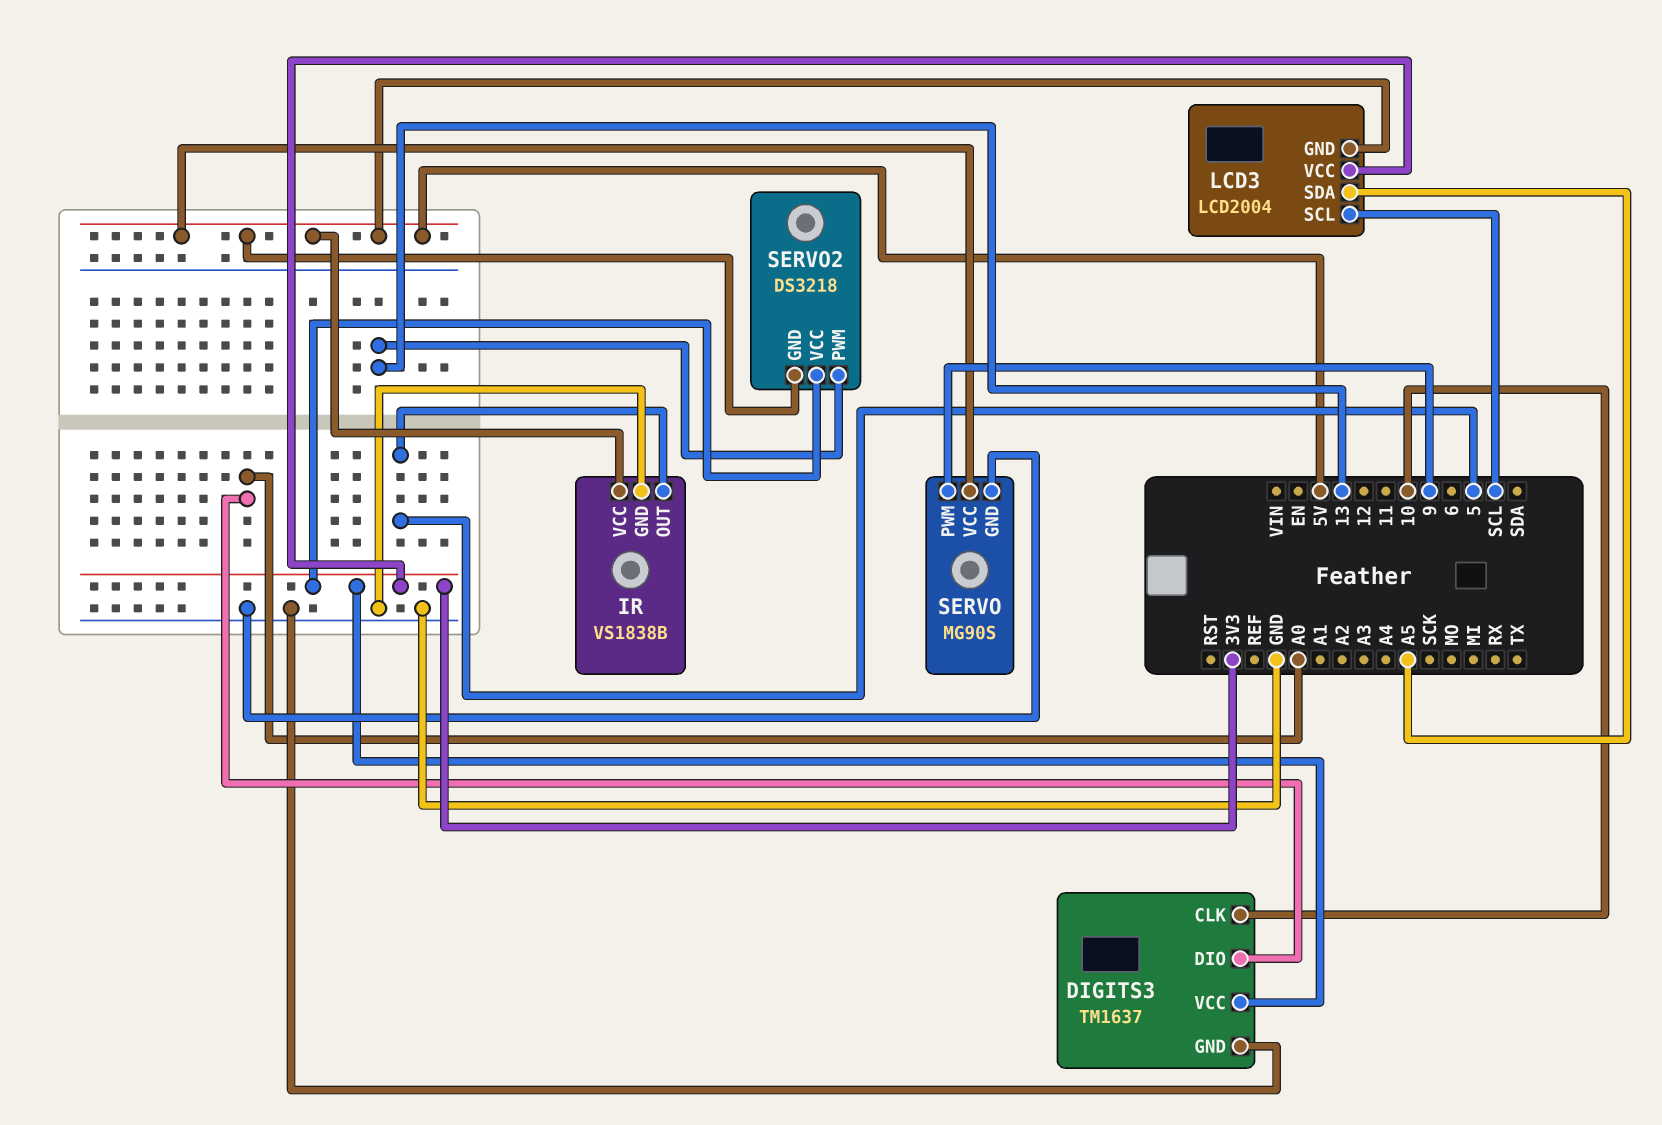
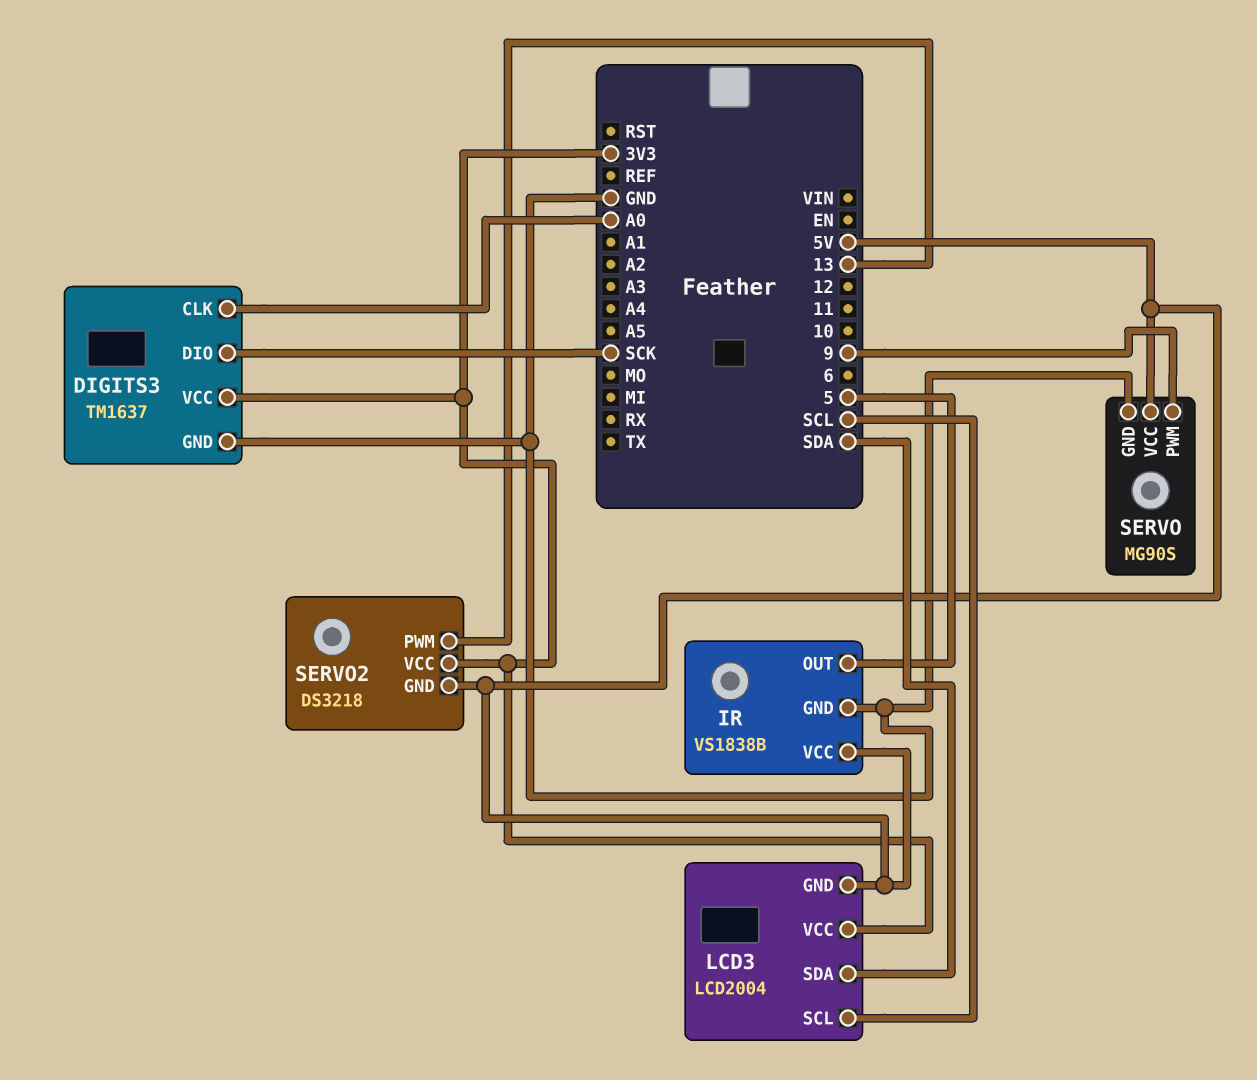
DIGITS3 pin CLK: 10 -> A0
DIGITS3 pin DIO: A0 -> SCK
LCD3 pin SDA: A5 -> SDA

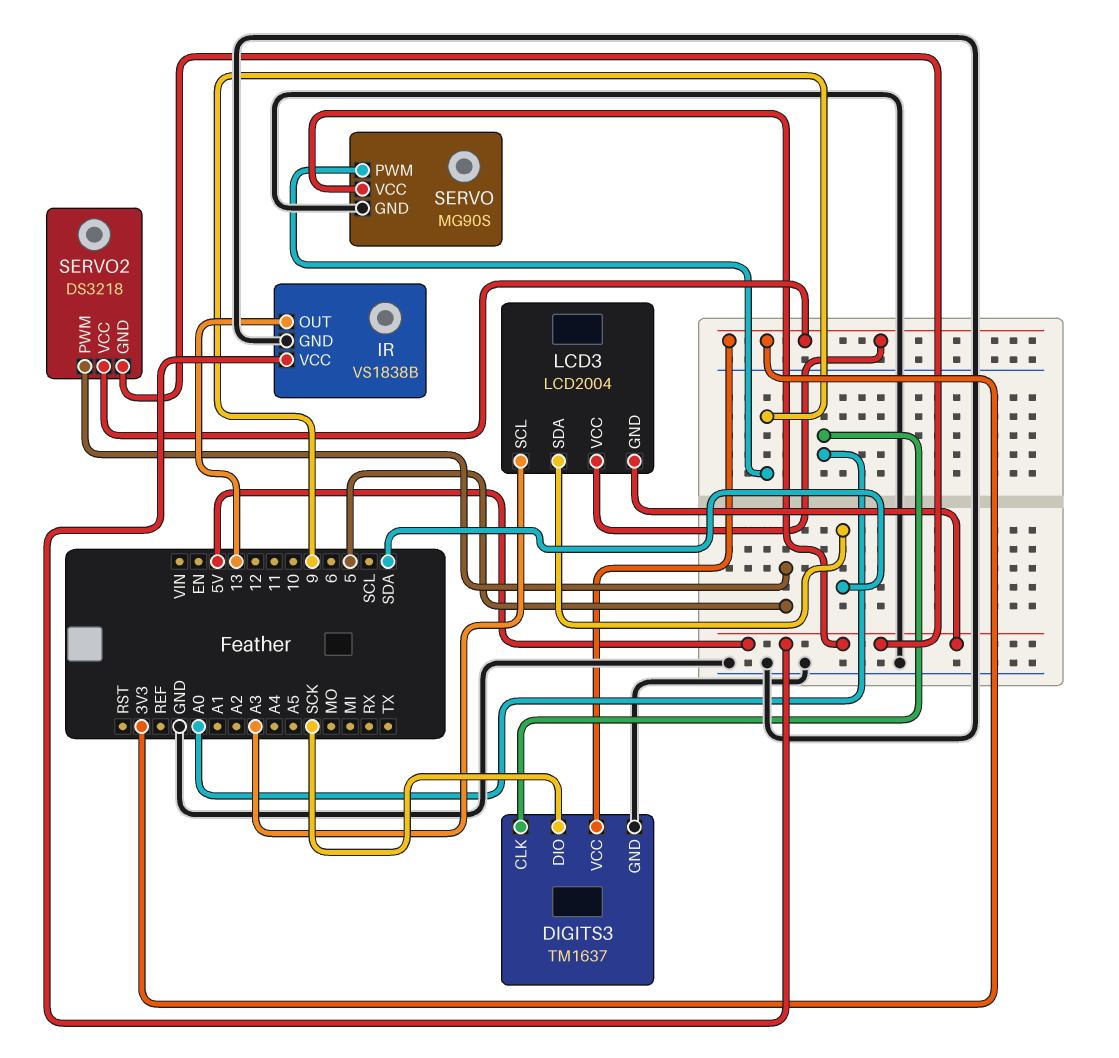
IR pin OUT: 5 -> 13
LCD3 pin SCL: SCL -> A3
SERVO2 pin PWM: 13 -> 5

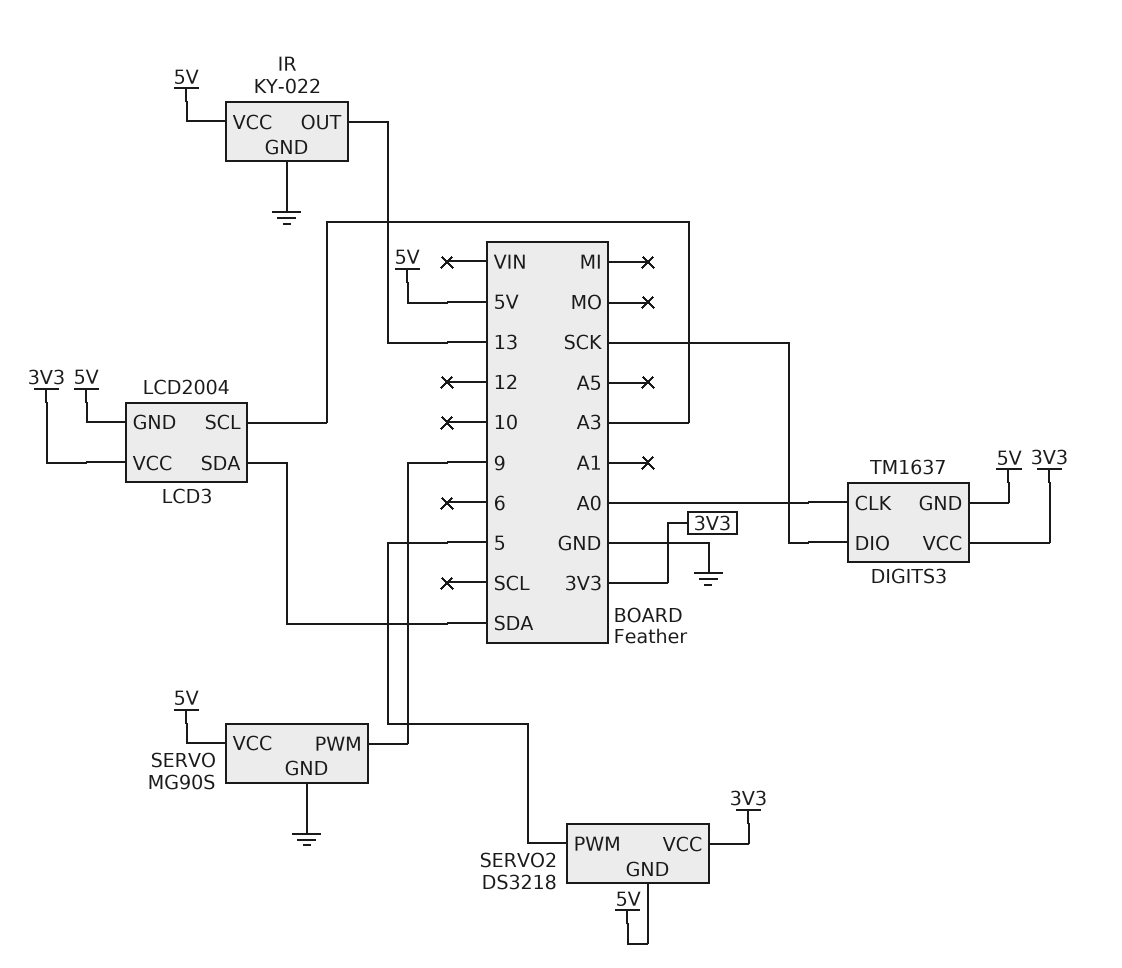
DIGITS3 pin GND: GND -> 5V
IR: VS1838B -> KY-022

